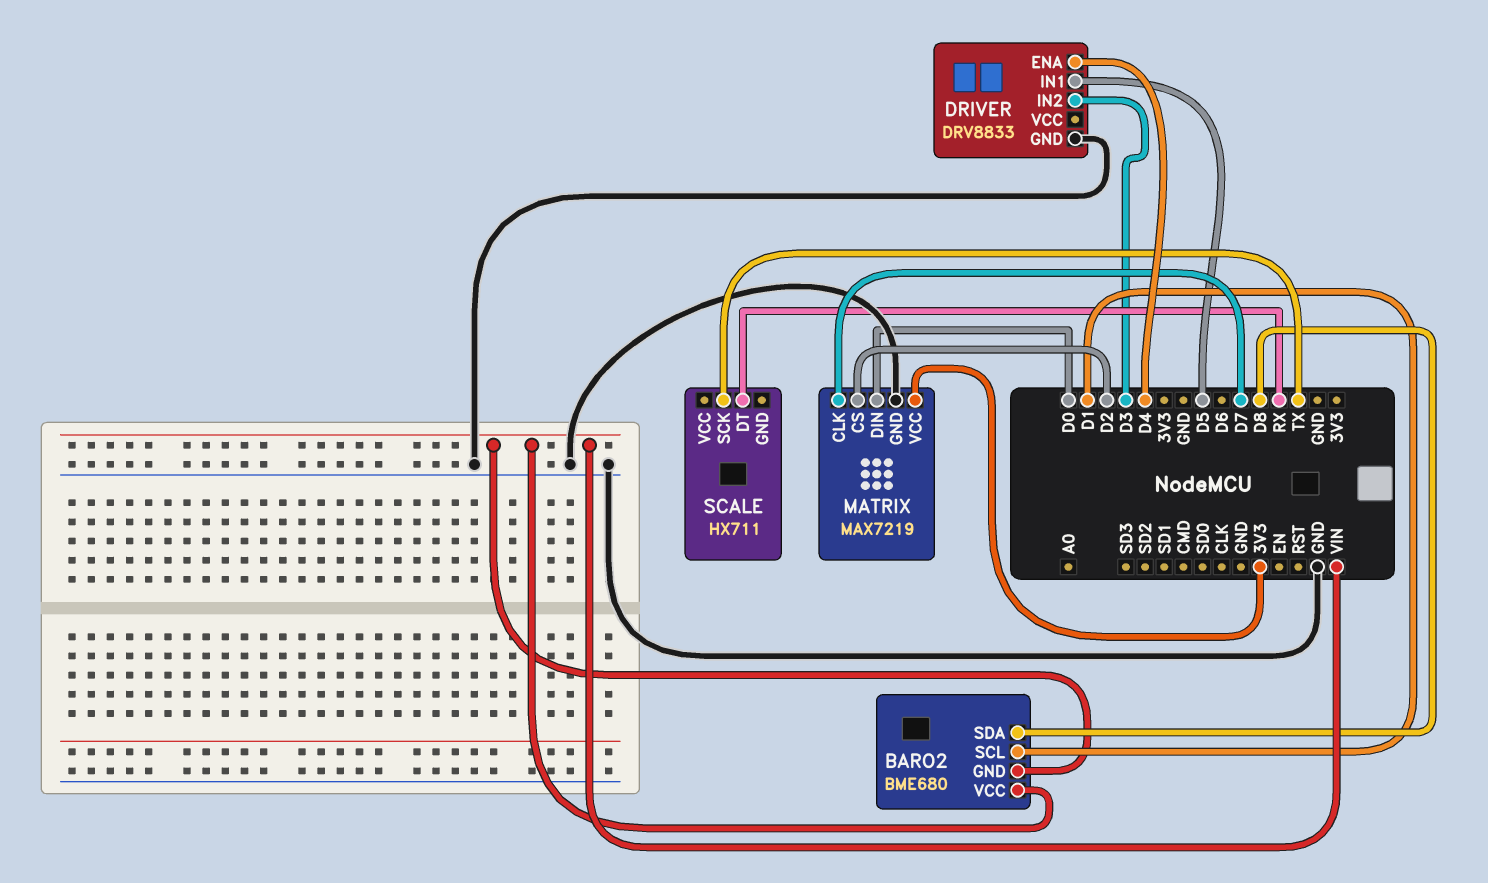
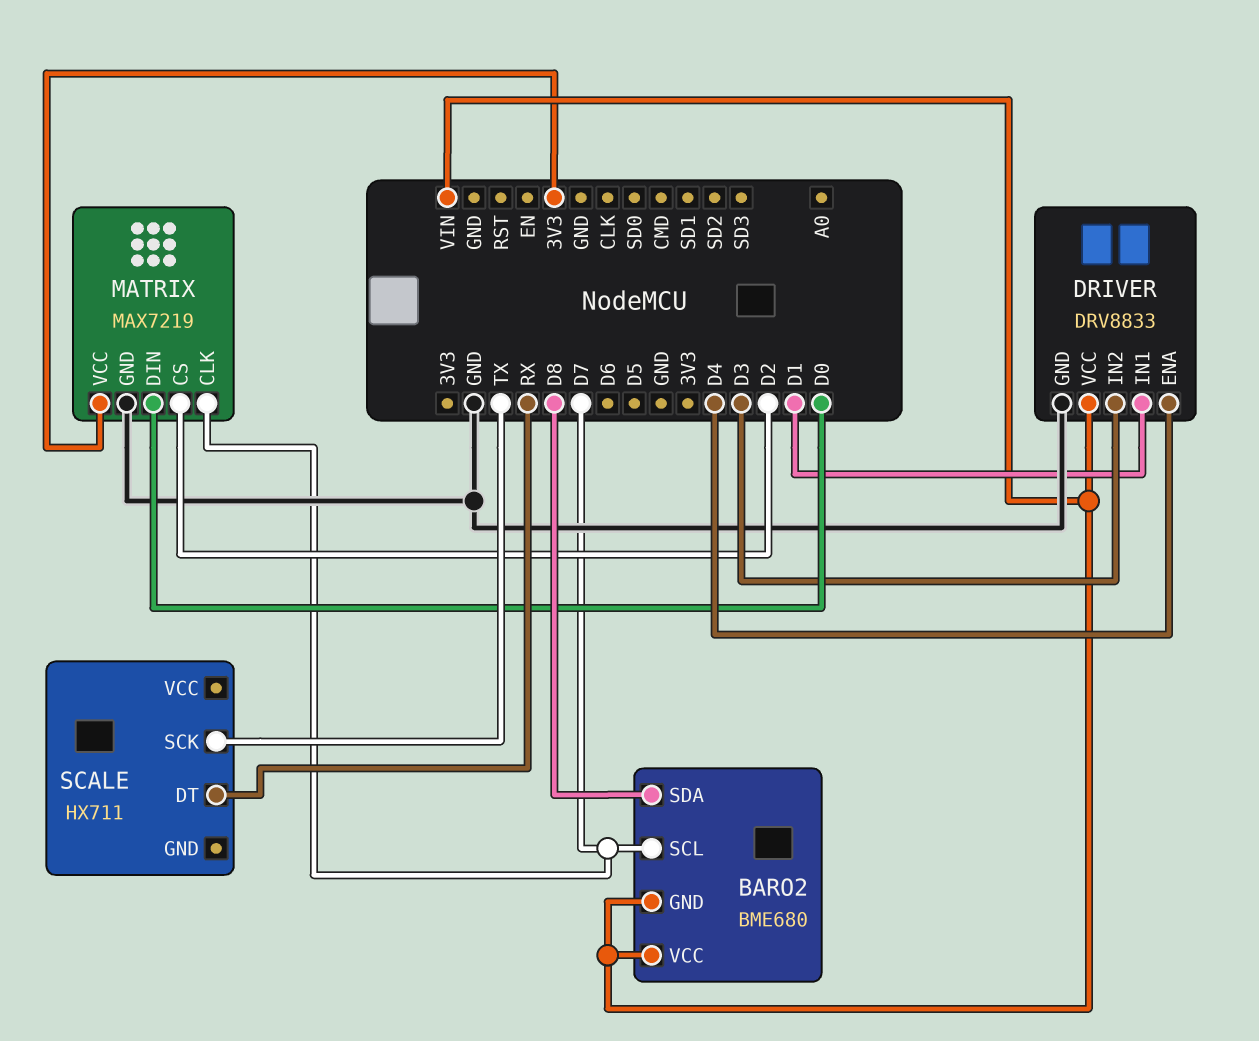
BARO2 pin SCL: D1 -> D7
DRIVER pin IN1: D5 -> D1
DRIVER pin VCC: none -> VIN

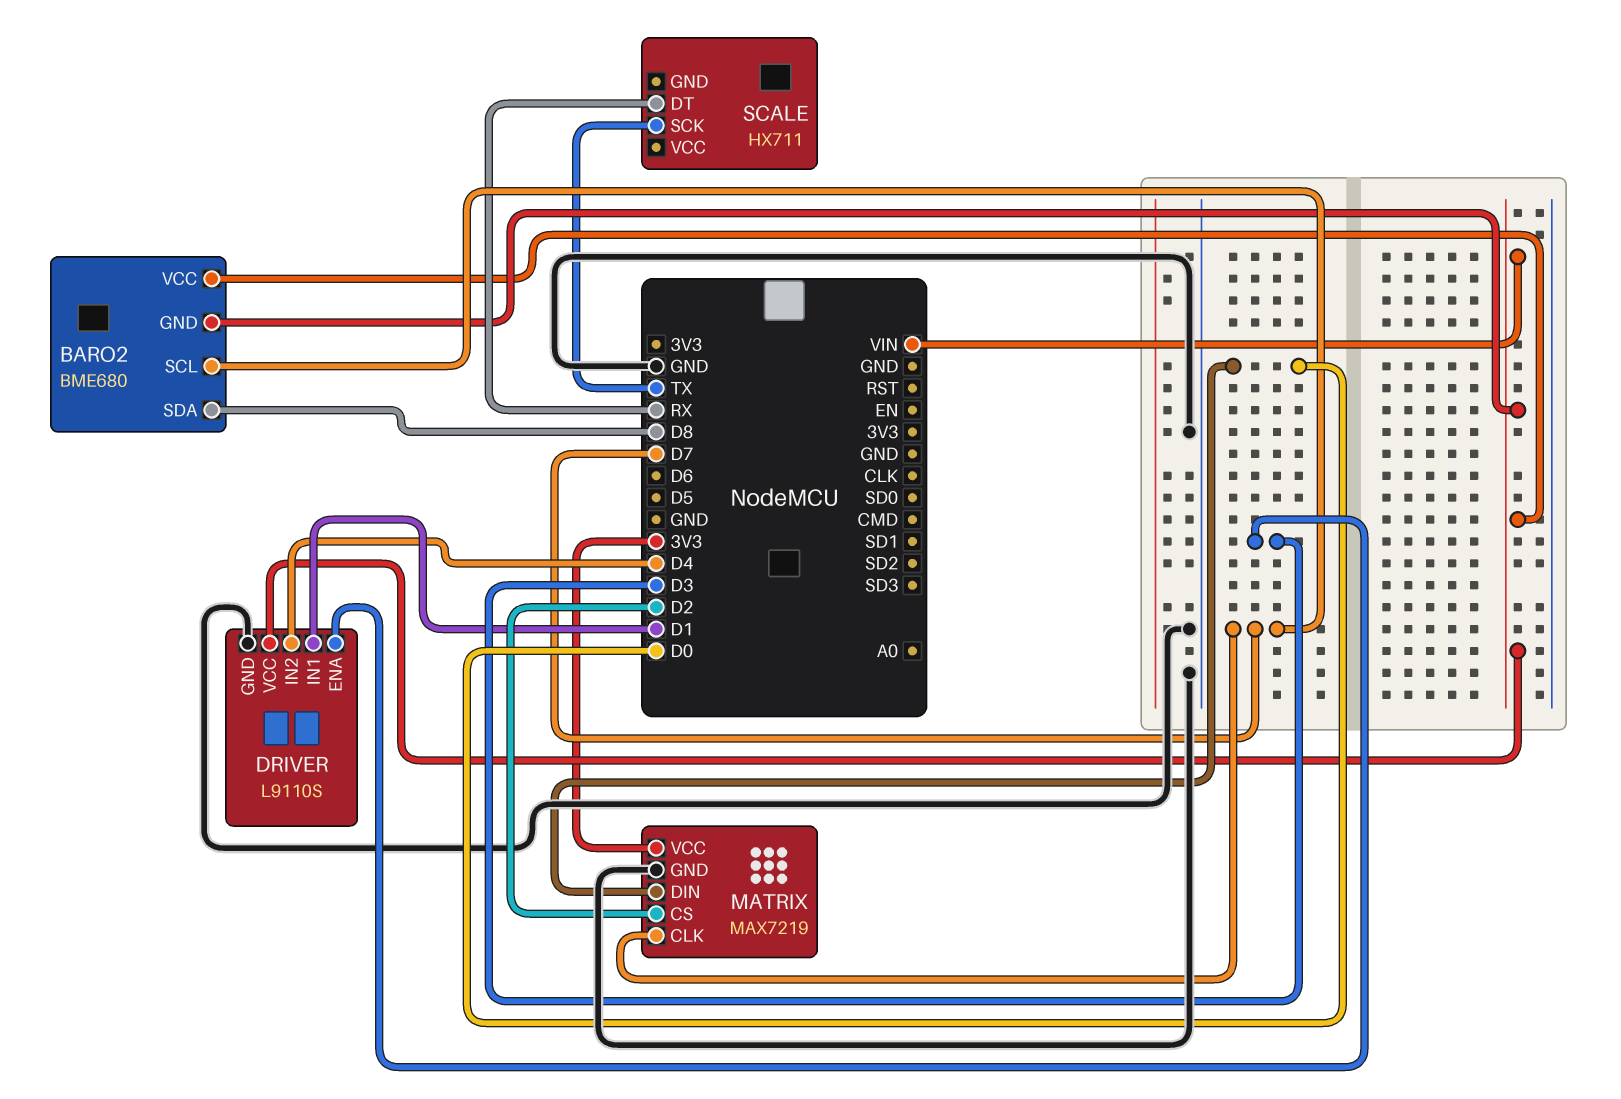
DRIVER: DRV8833 -> L9110S
DRIVER pin ENA: D4 -> D3
DRIVER pin IN2: D3 -> D4

